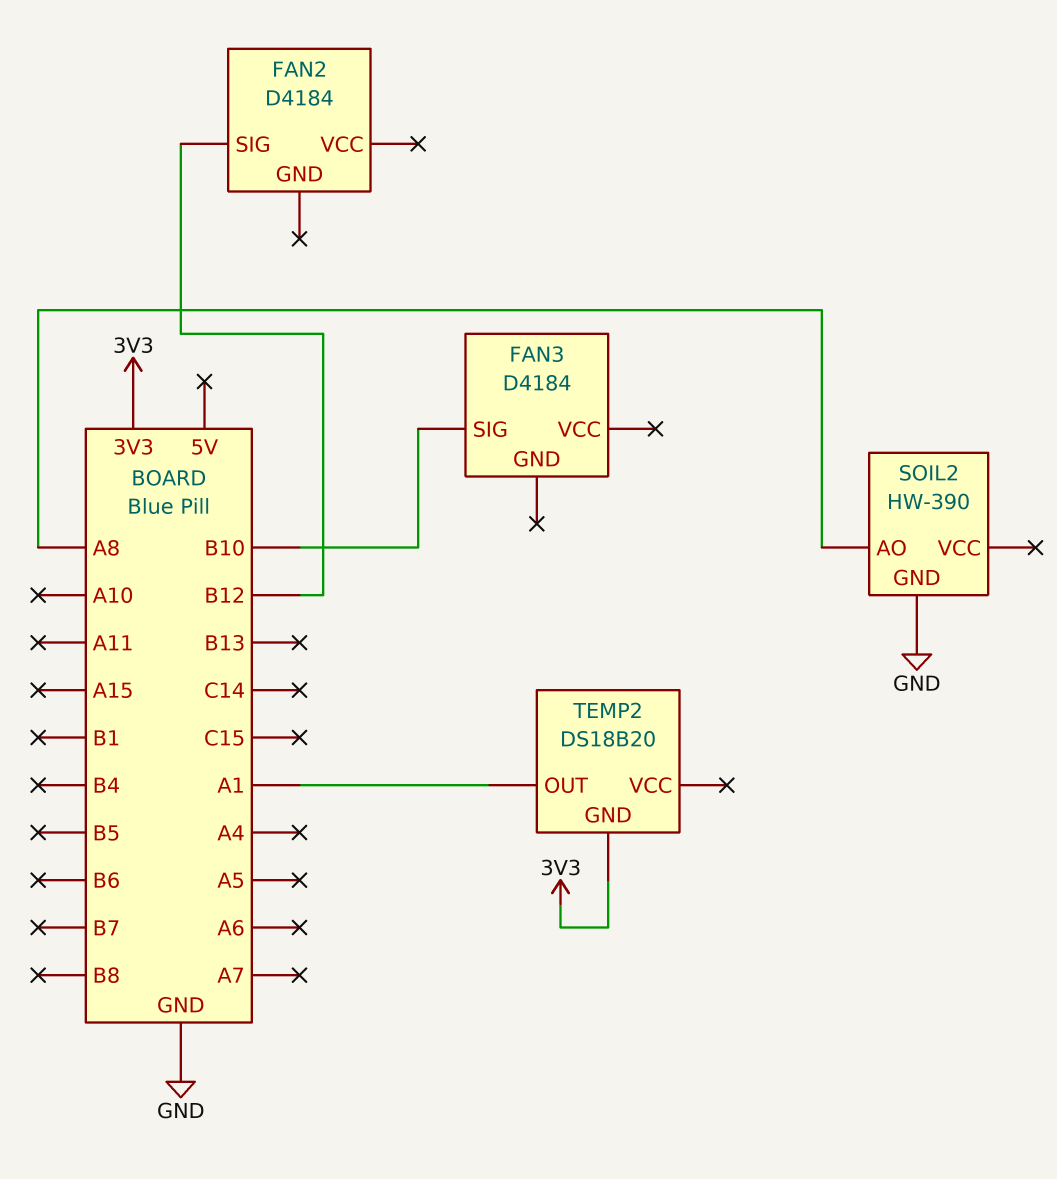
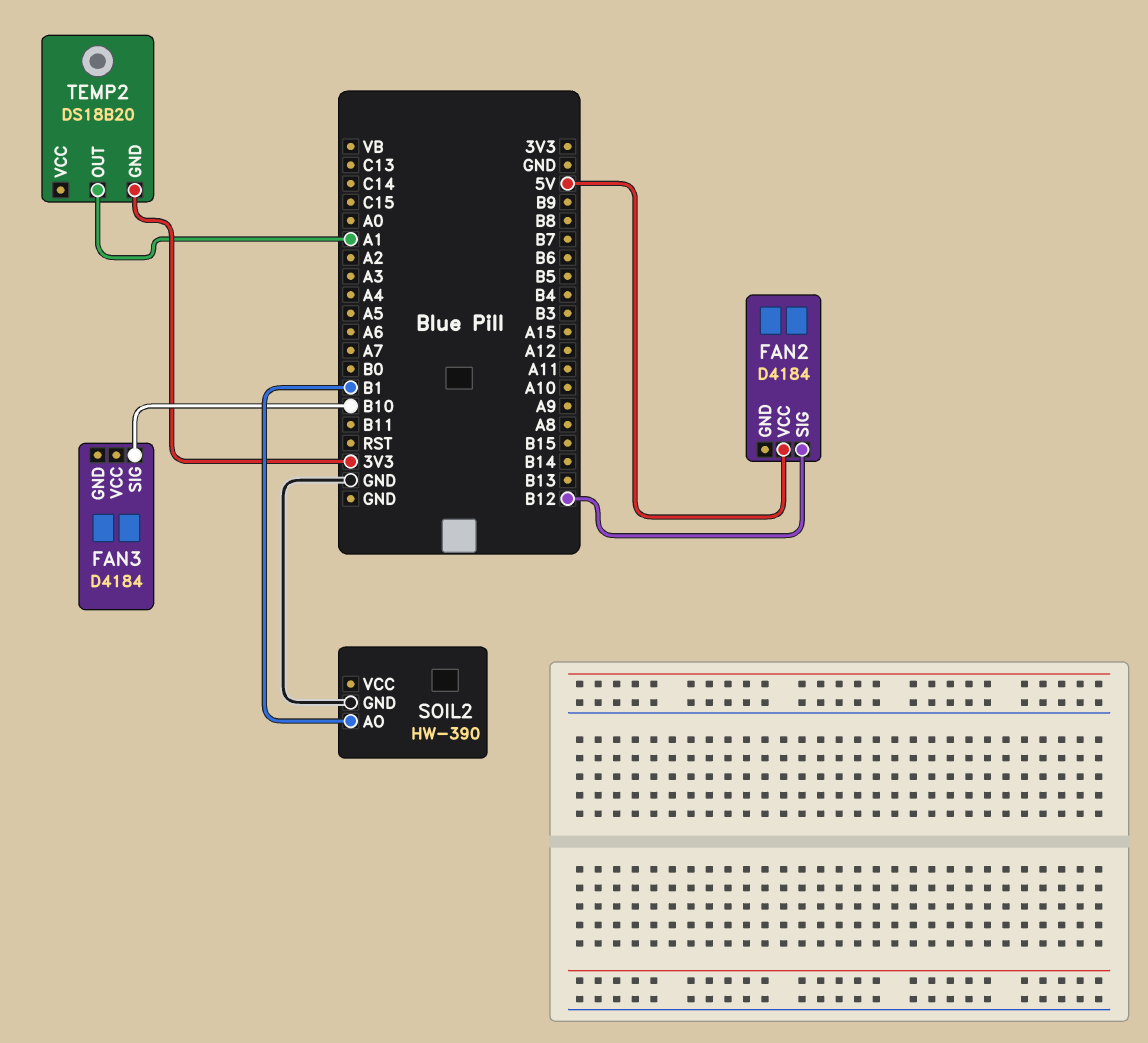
FAN2 pin VCC: none -> 5V
SOIL2 pin AO: A8 -> B1

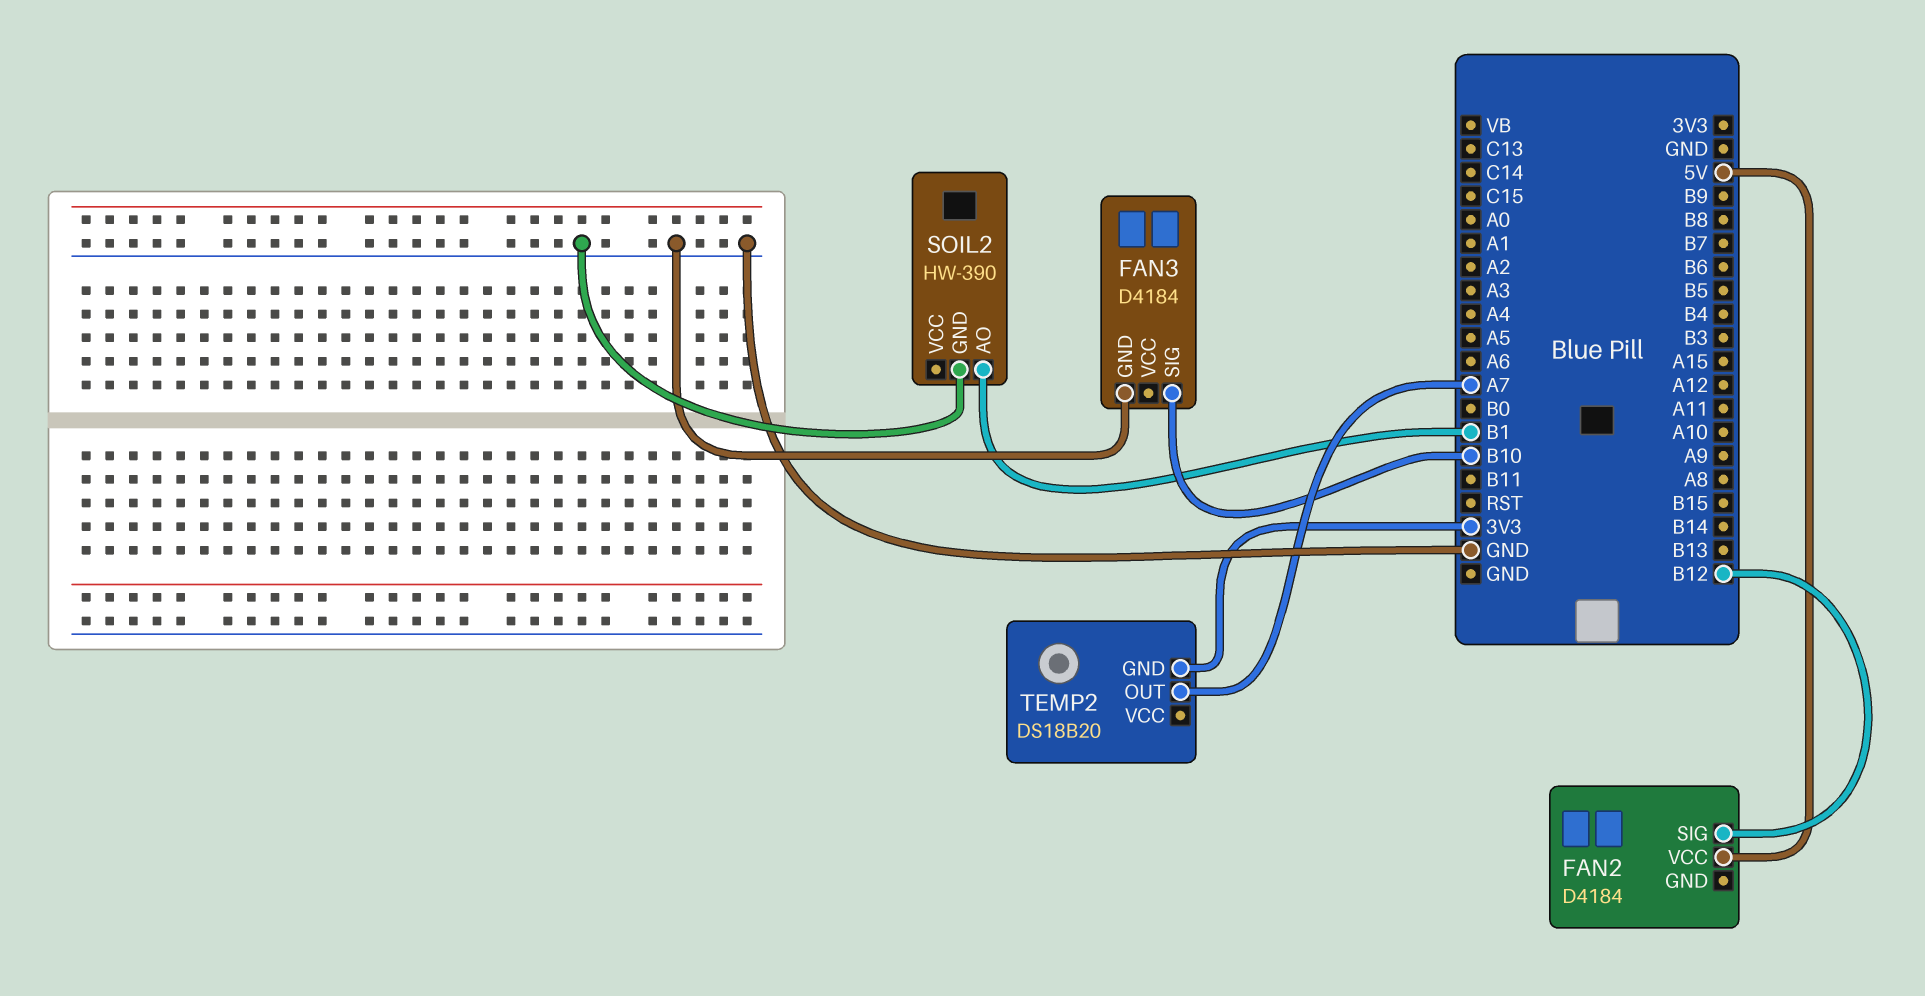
FAN3 pin GND: none -> GND
TEMP2 pin OUT: A1 -> A7

